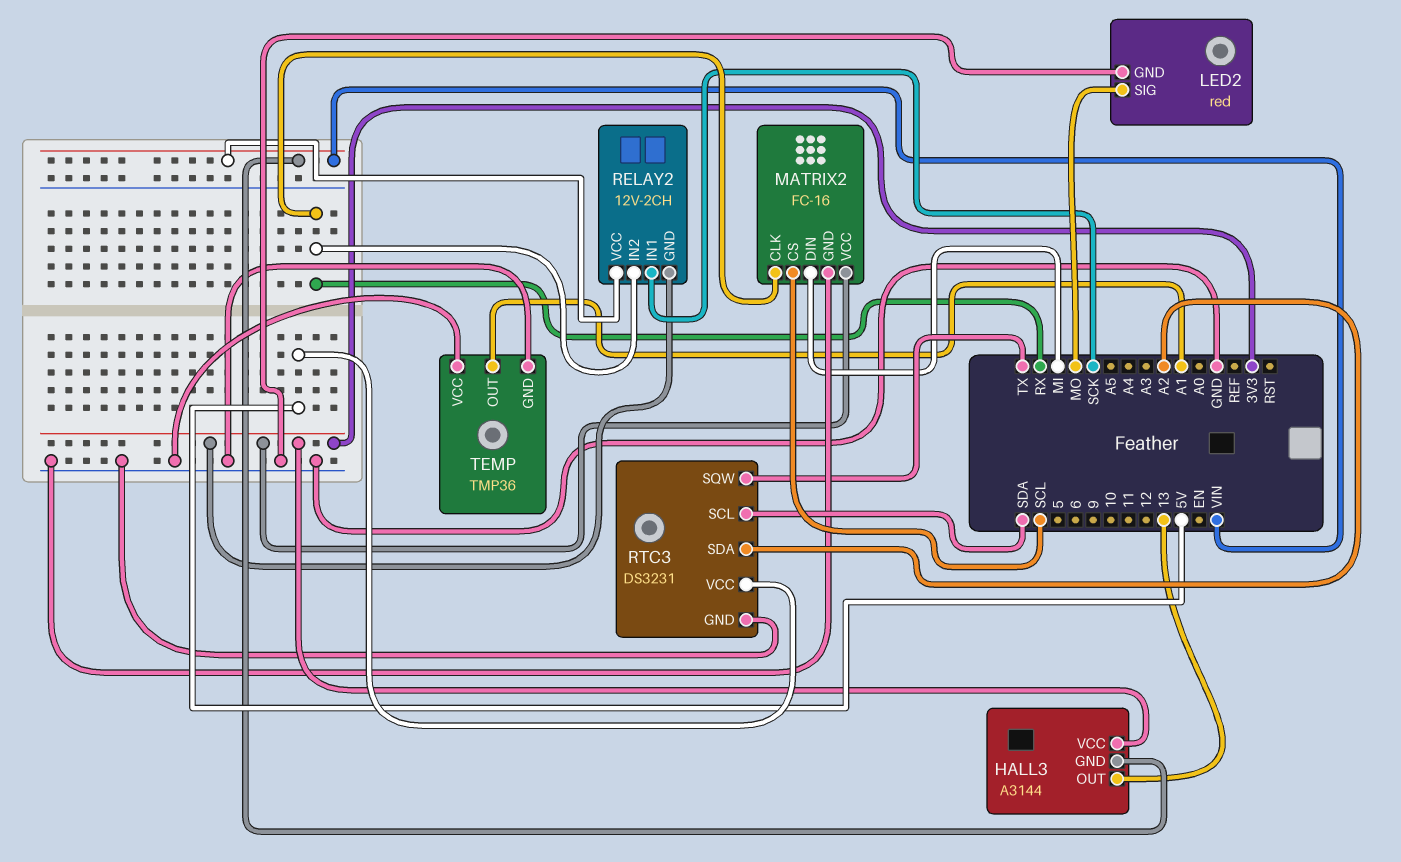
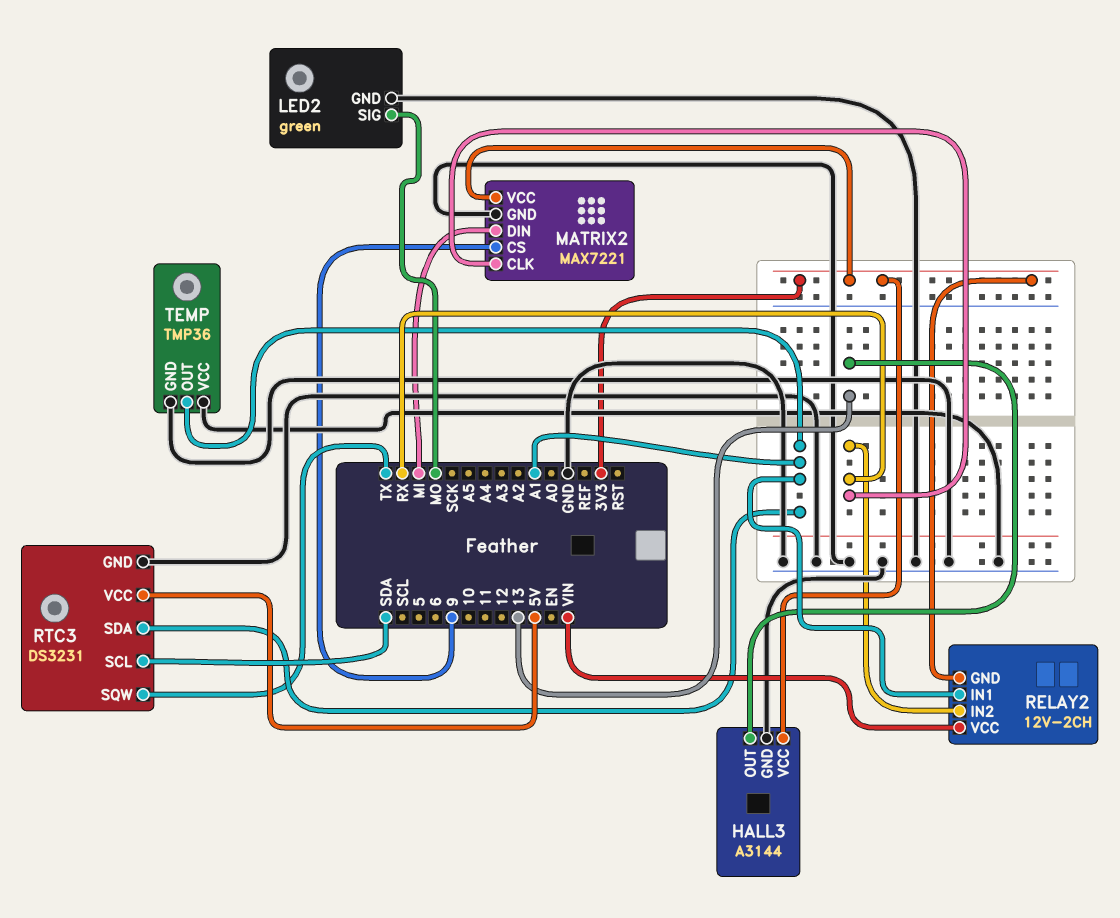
HALL3 pin GND: VIN -> GND
LED2: red -> green
MATRIX2: FC-16 -> MAX7221
MATRIX2 pin CS: SCL -> 9
RELAY2 pin IN1: SCK -> A1
RTC3 pin SDA: A2 -> A1

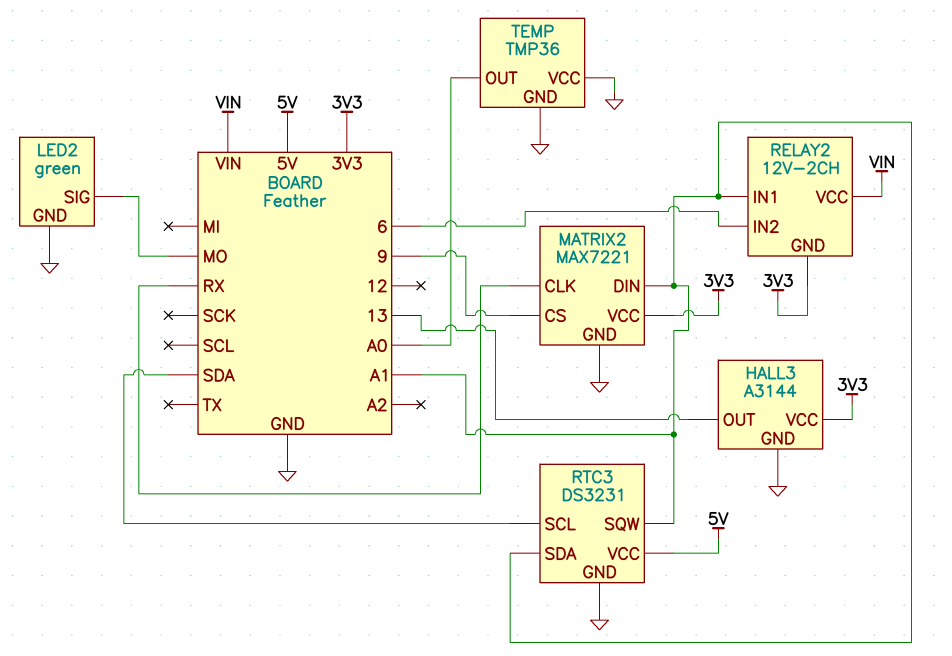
MATRIX2 pin DIN: MI -> A1
RELAY2 pin IN2: RX -> 6
RTC3 pin SQW: TX -> A1
TEMP pin OUT: A1 -> A0

